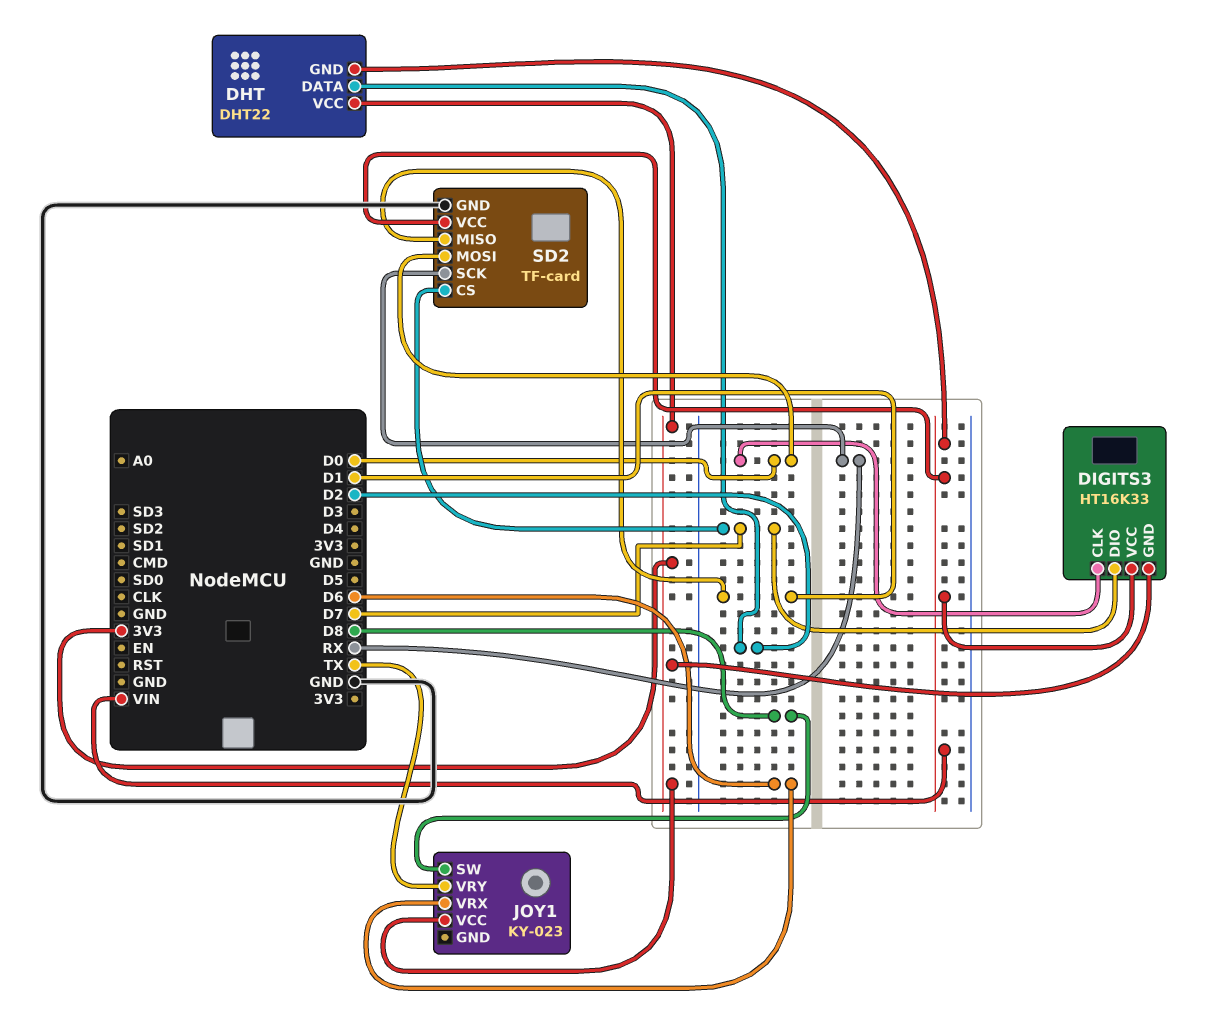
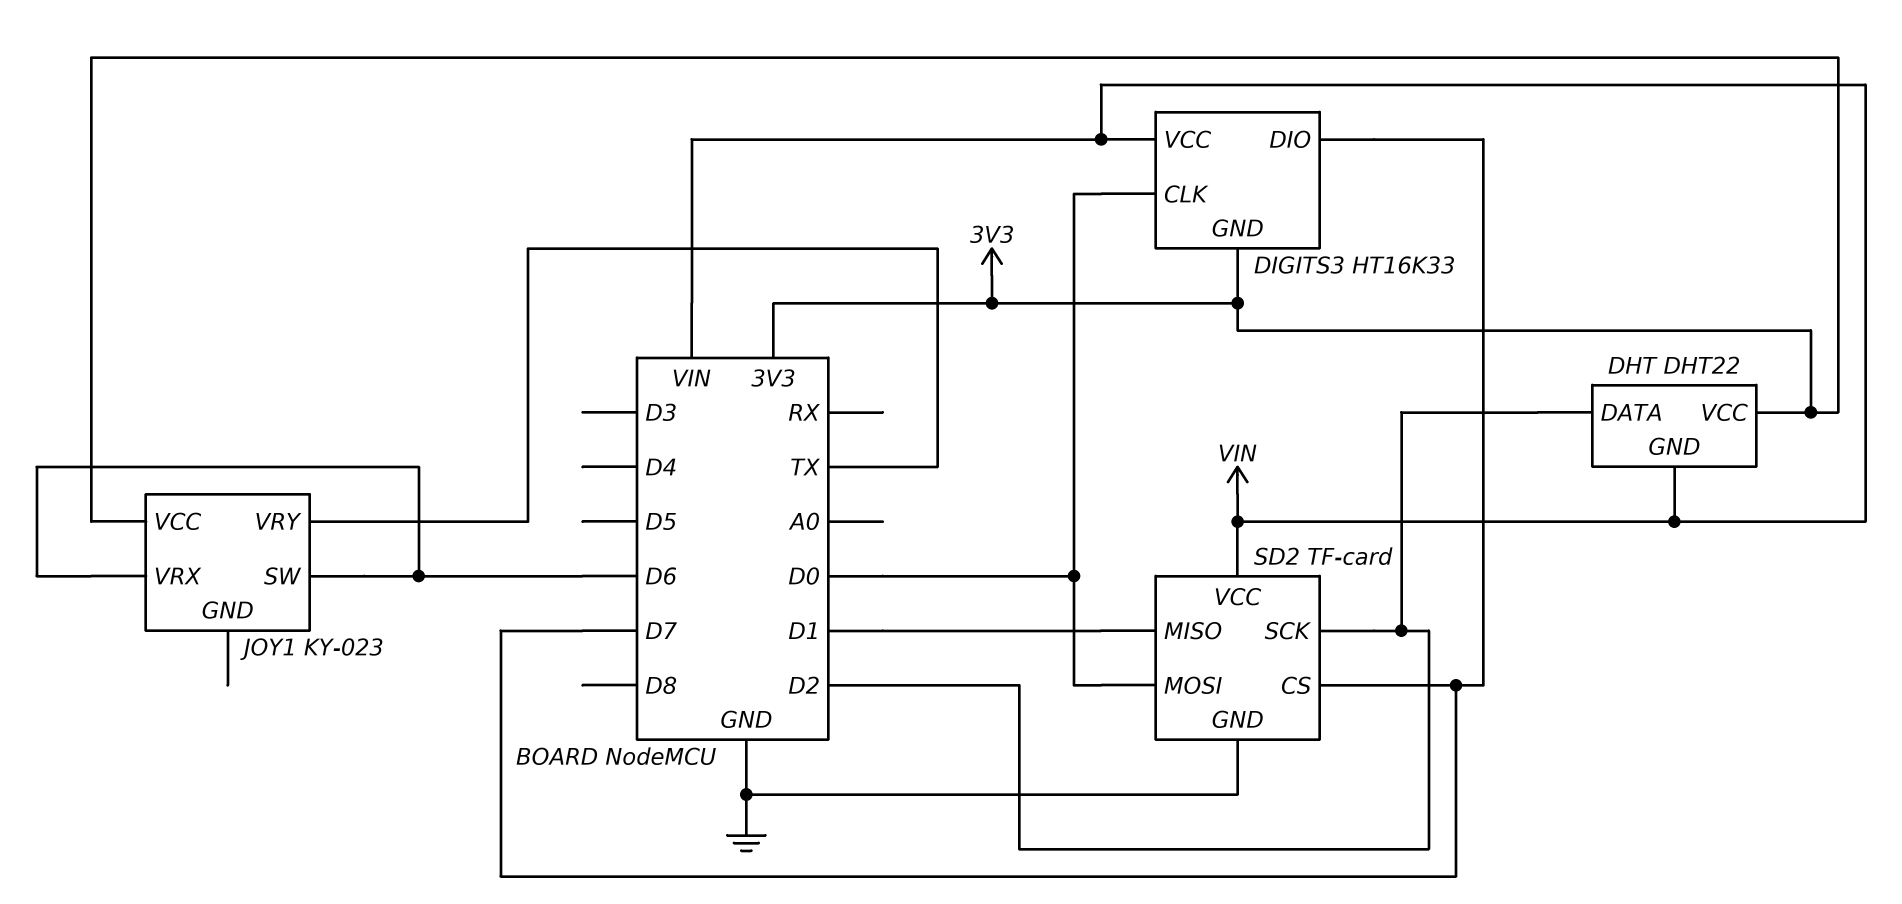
JOY1 pin SW: D8 -> D6
SD2 pin SCK: RX -> D2

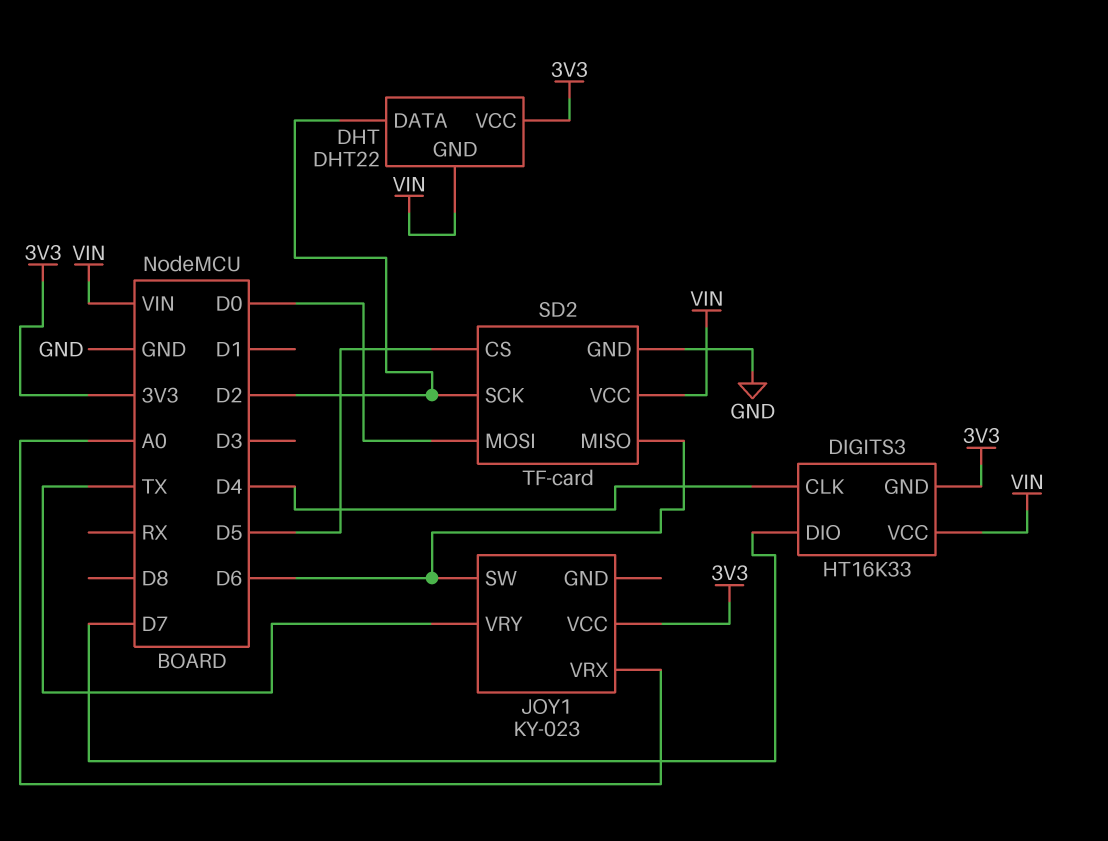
DIGITS3 pin CLK: D0 -> D4
JOY1 pin VRX: D6 -> A0
SD2 pin CS: D7 -> D5
SD2 pin MISO: D1 -> D6

